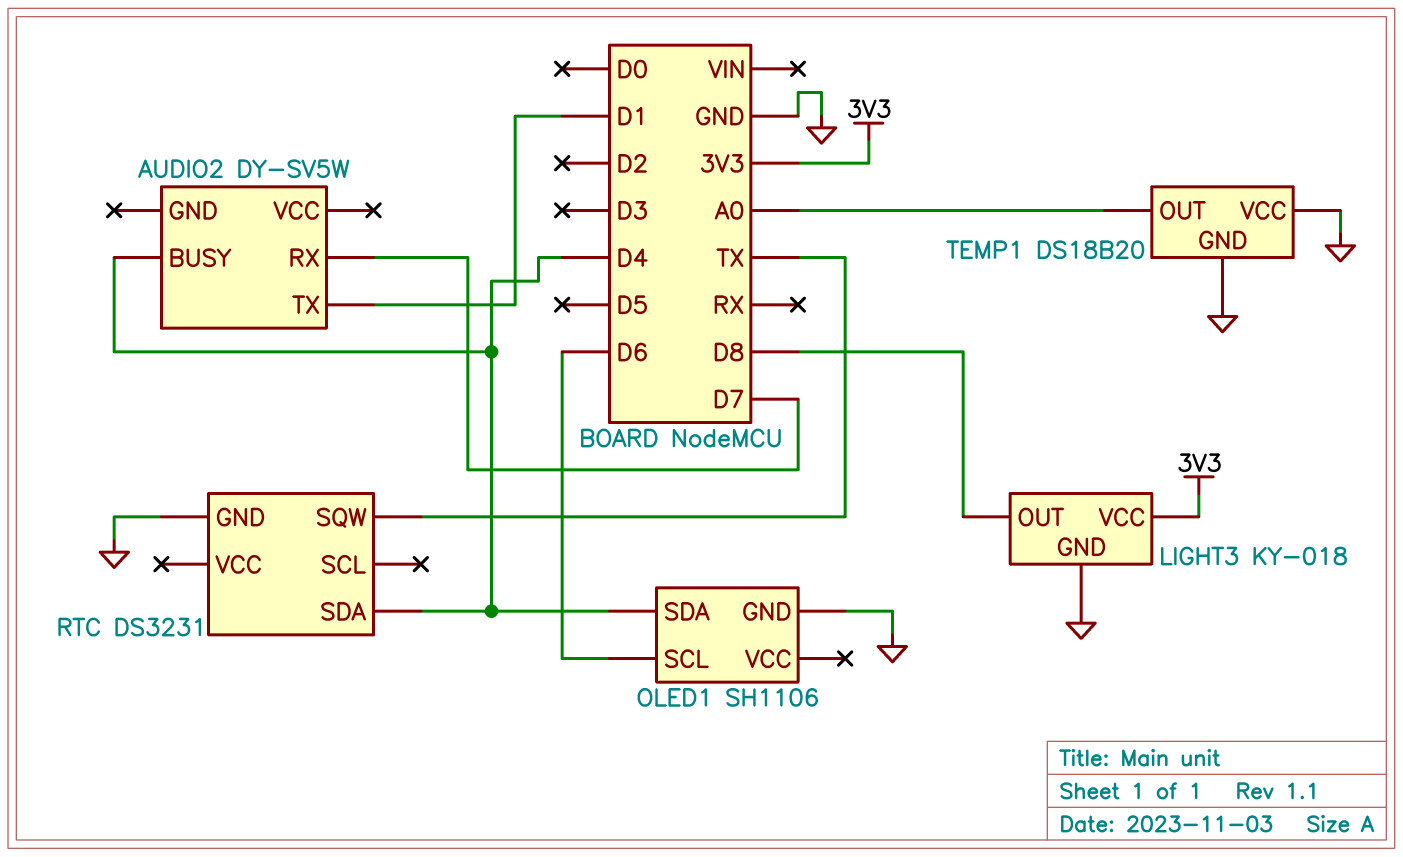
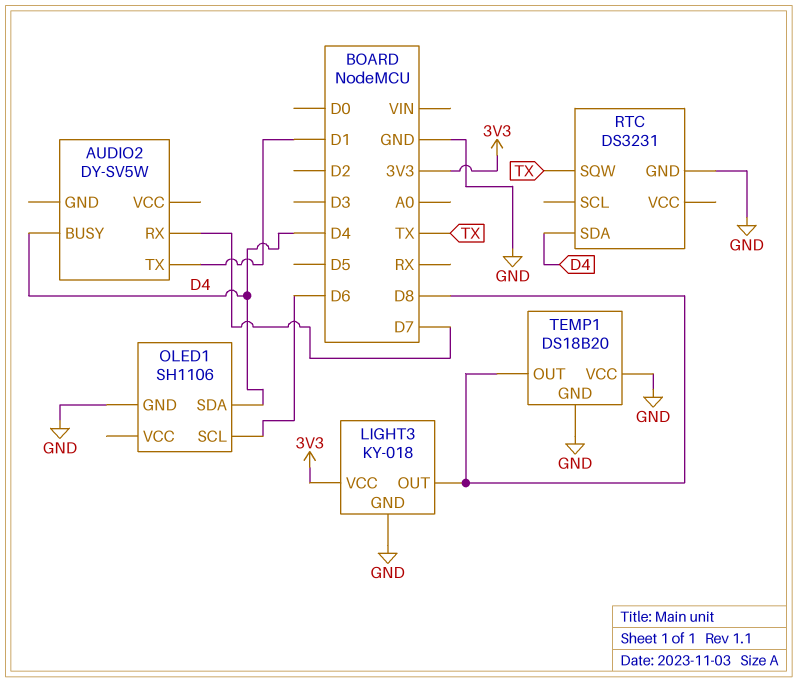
TEMP1 pin OUT: A0 -> D8

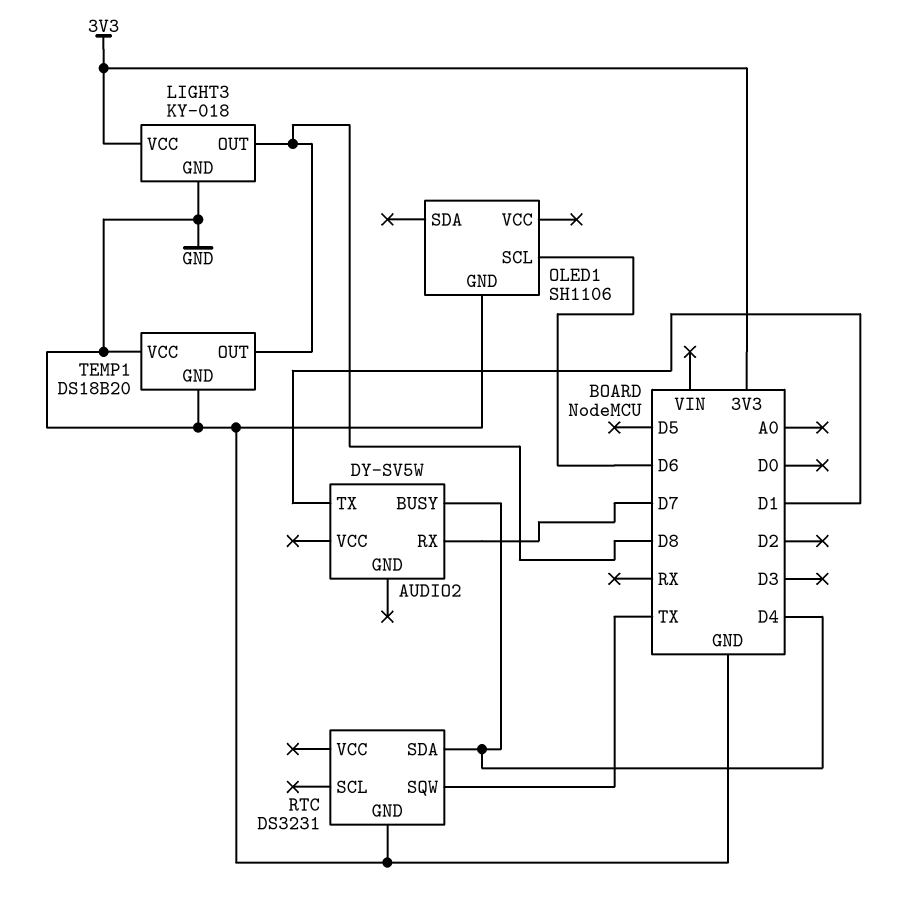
OLED1 pin SDA: D4 -> none

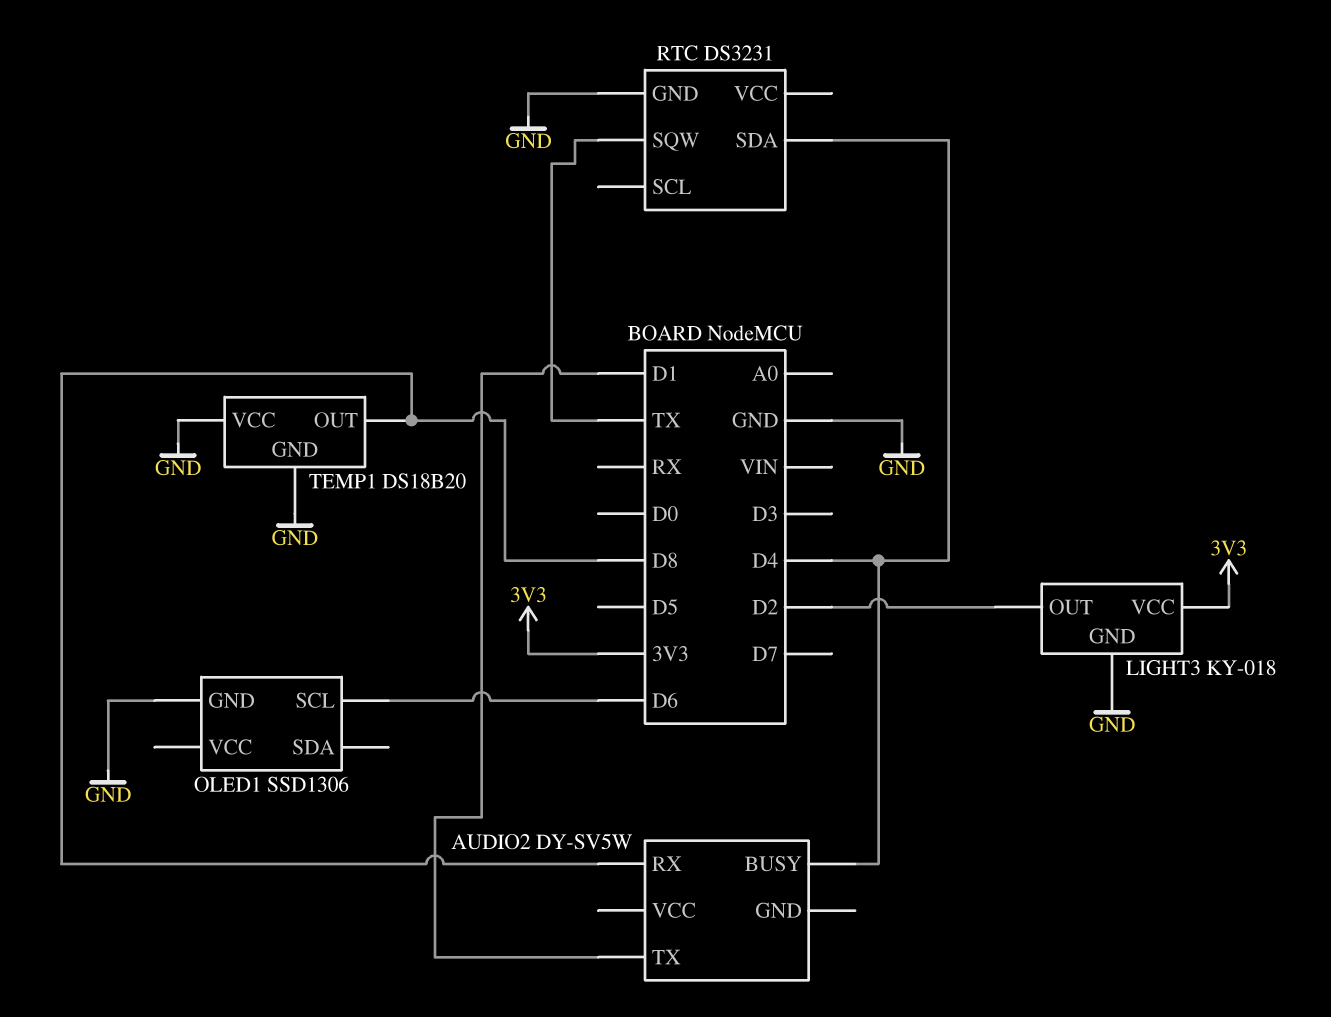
AUDIO2 pin RX: D7 -> D8
LIGHT3 pin OUT: D8 -> D2
OLED1: SH1106 -> SSD1306

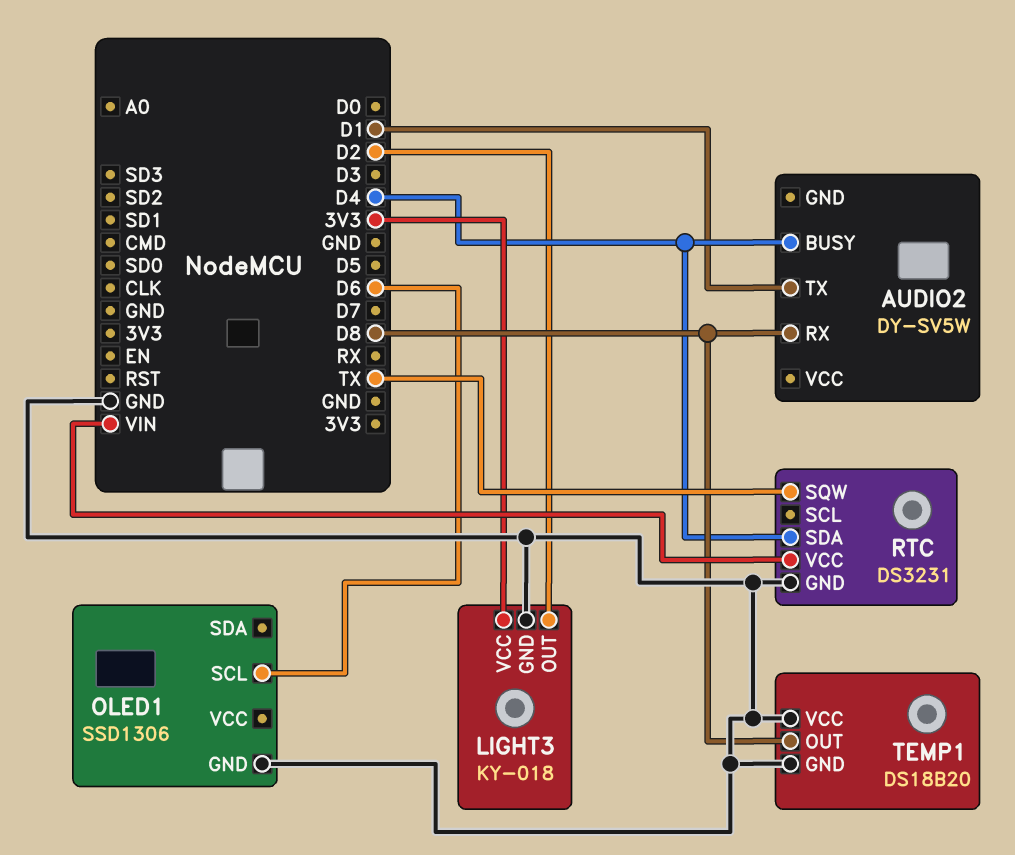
RTC pin VCC: none -> VIN

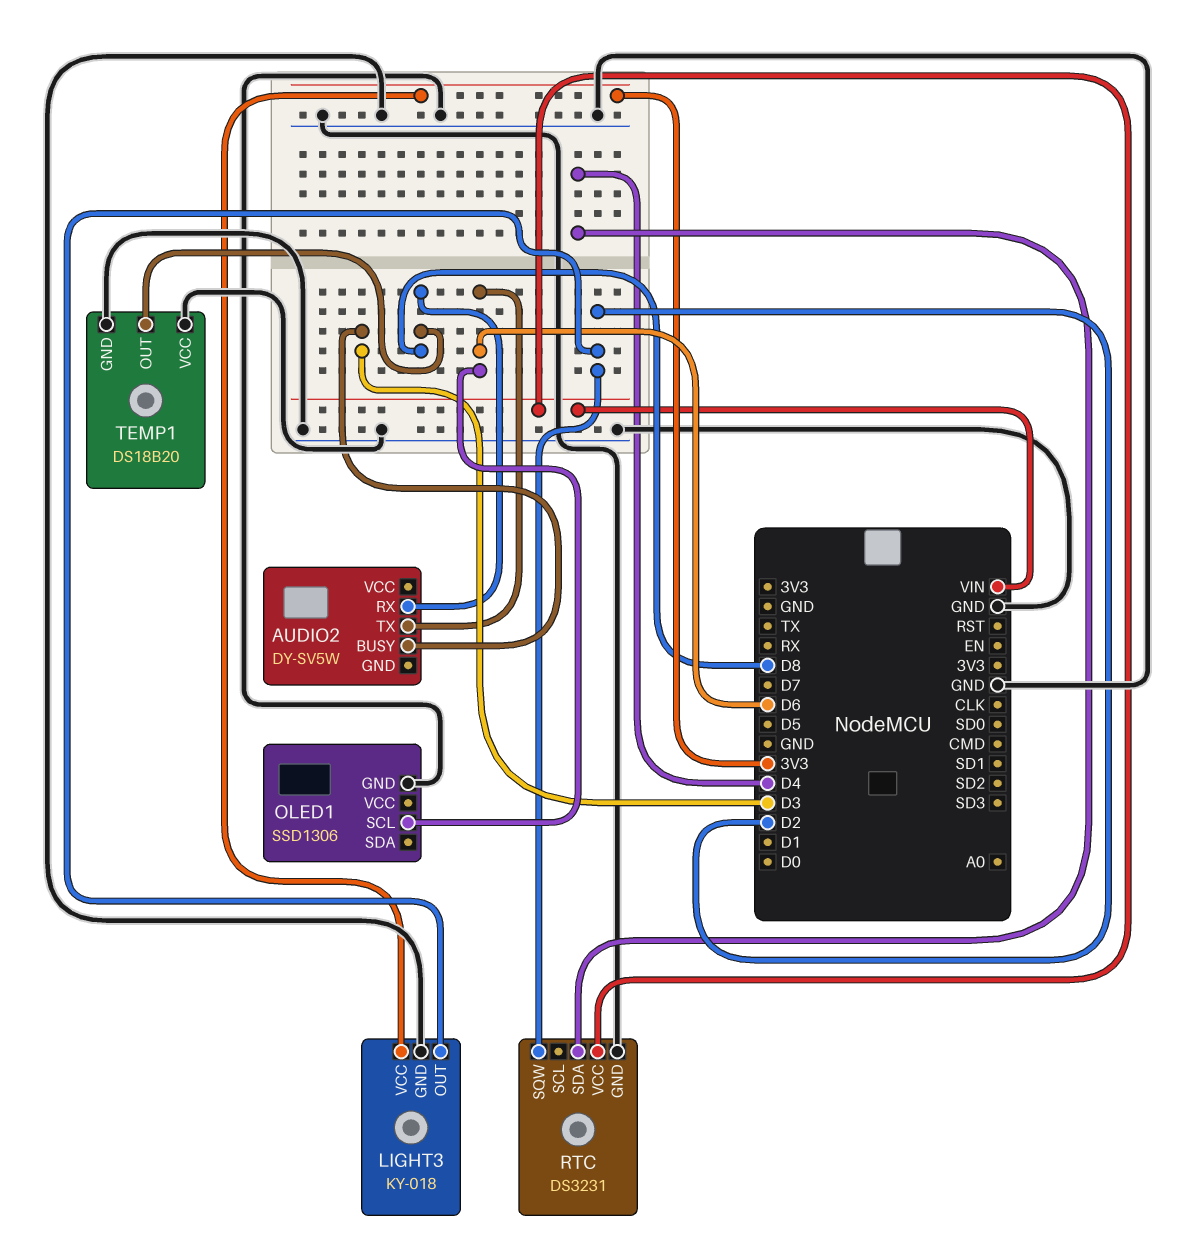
AUDIO2 pin BUSY: D4 -> D3
AUDIO2 pin TX: D1 -> D6
RTC pin SQW: TX -> D2

